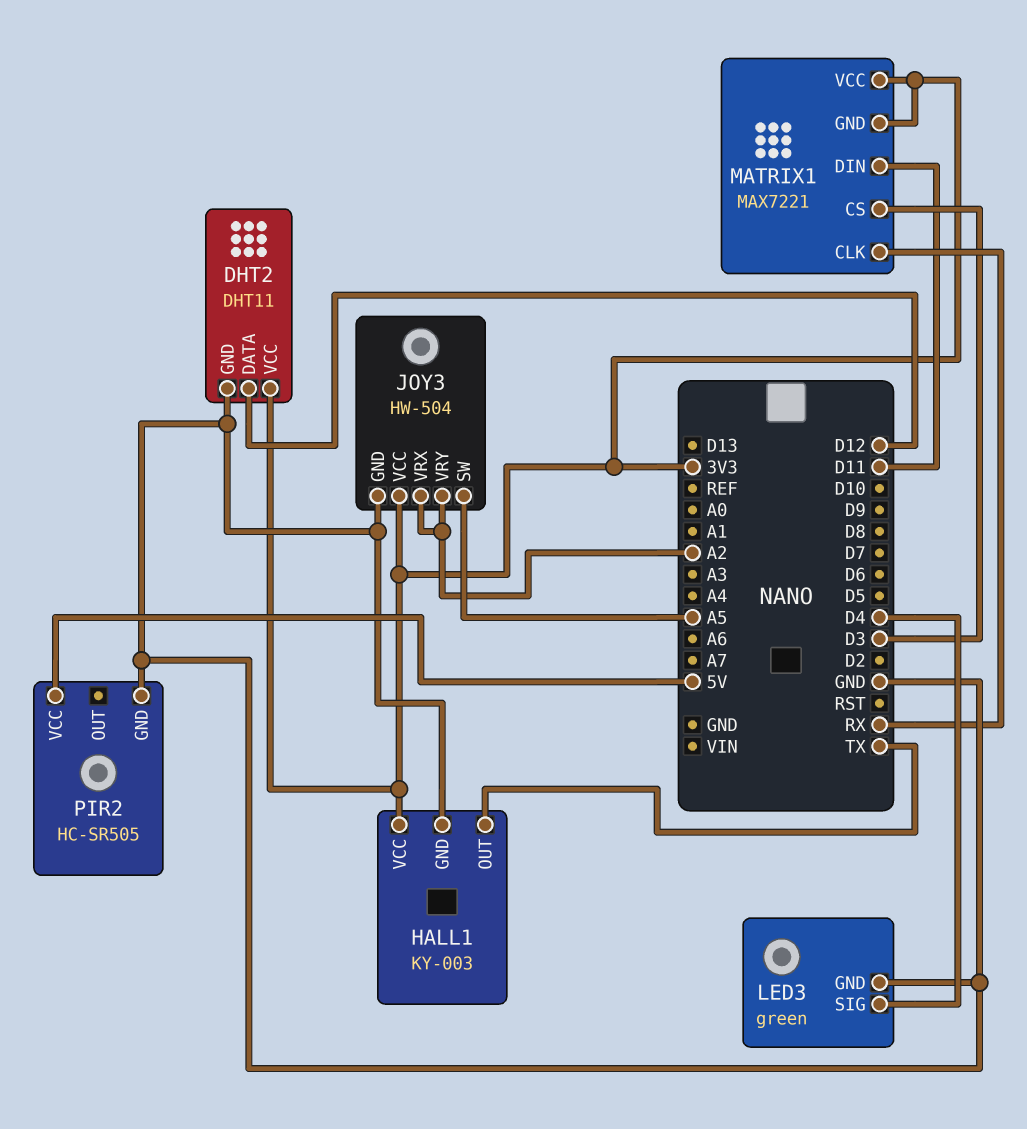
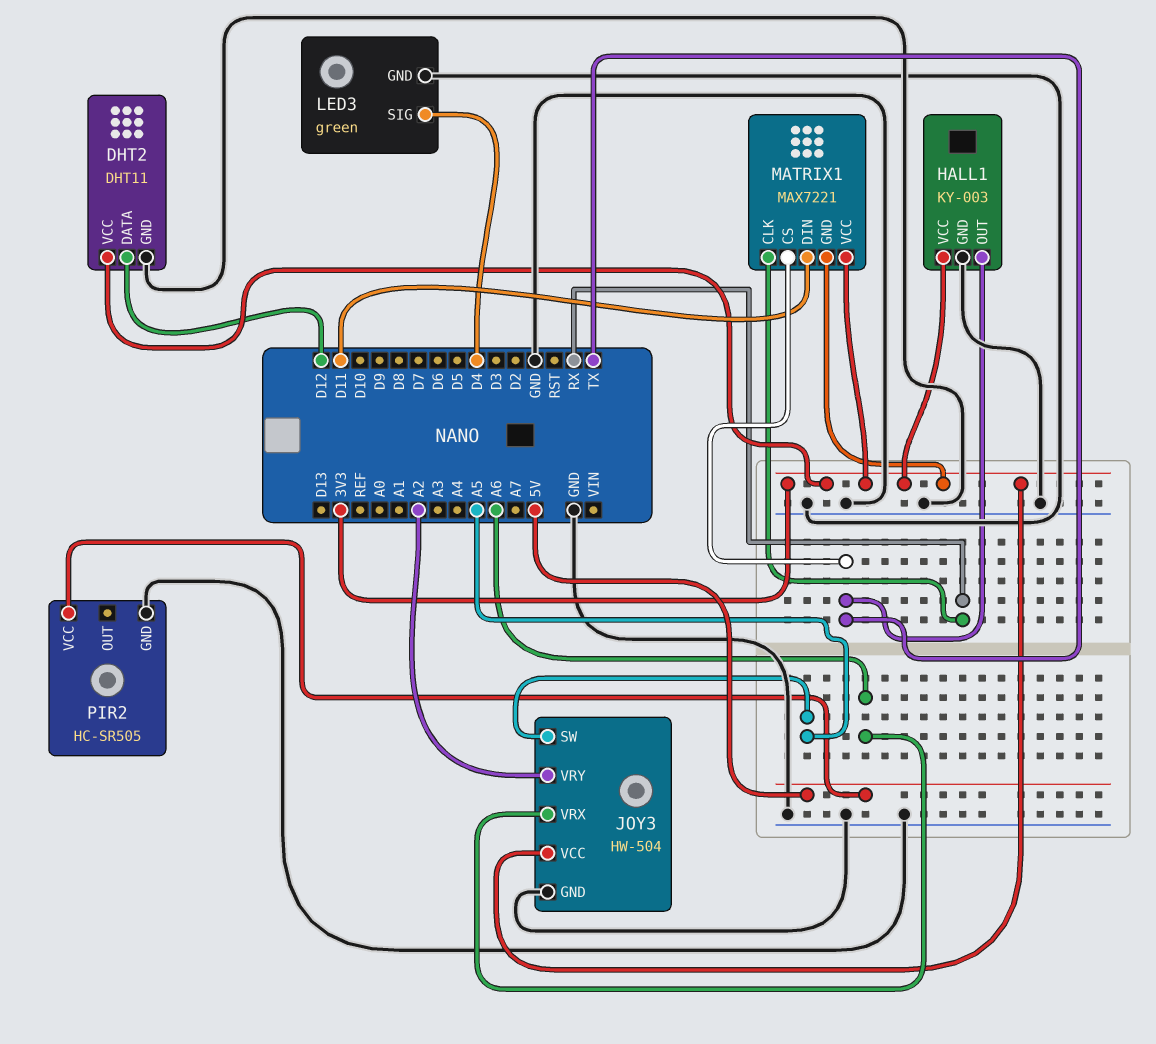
JOY3 pin VRX: A2 -> A6
MATRIX1 pin CS: D3 -> TX

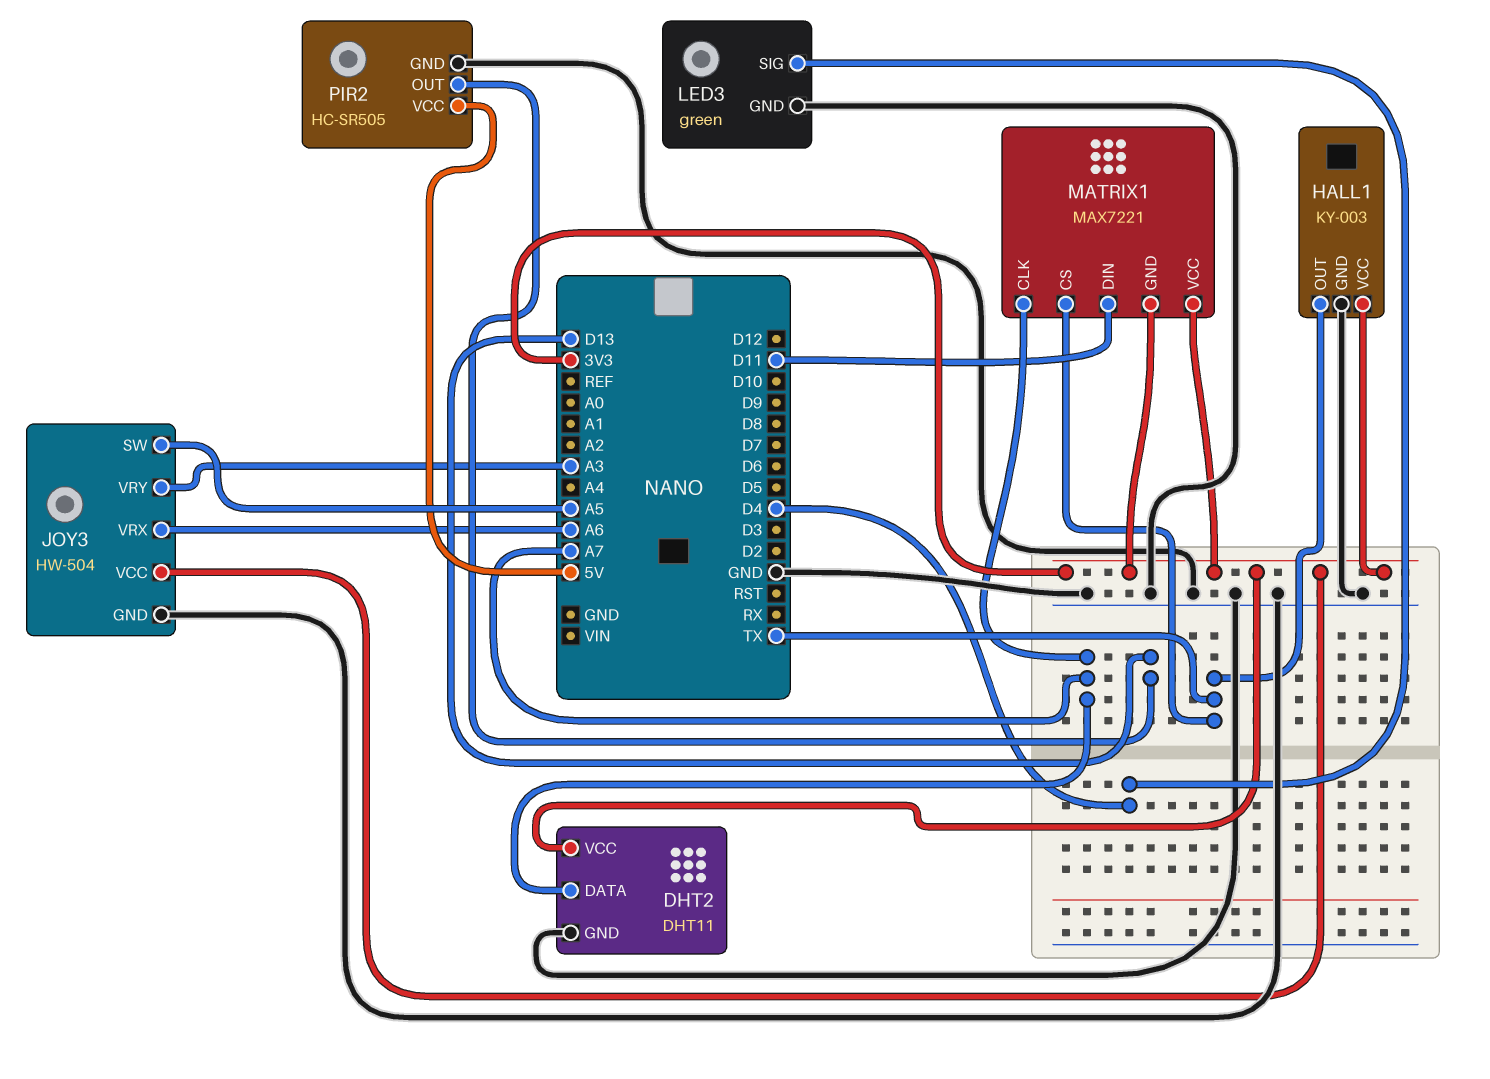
DHT2 pin DATA: D12 -> A7
JOY3 pin VRY: A2 -> A3
MATRIX1 pin CLK: RX -> A7
PIR2 pin OUT: none -> D13

